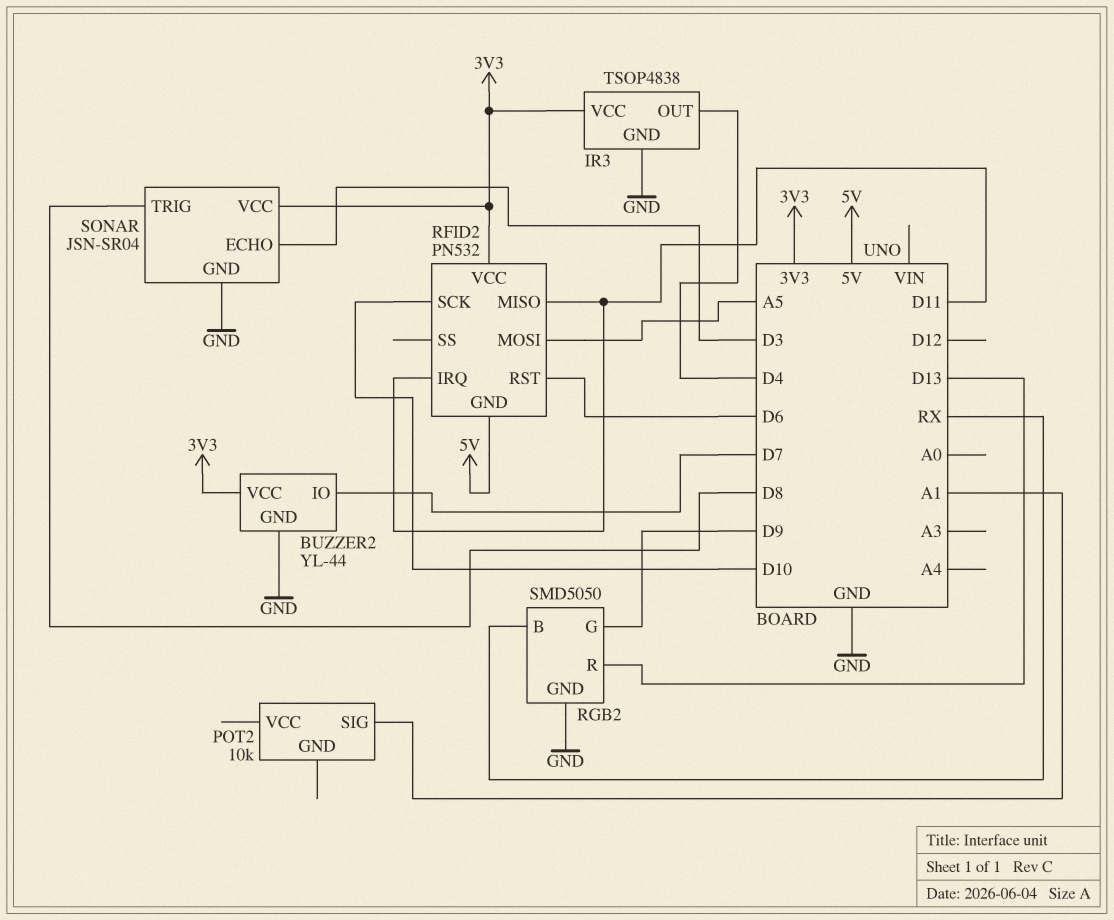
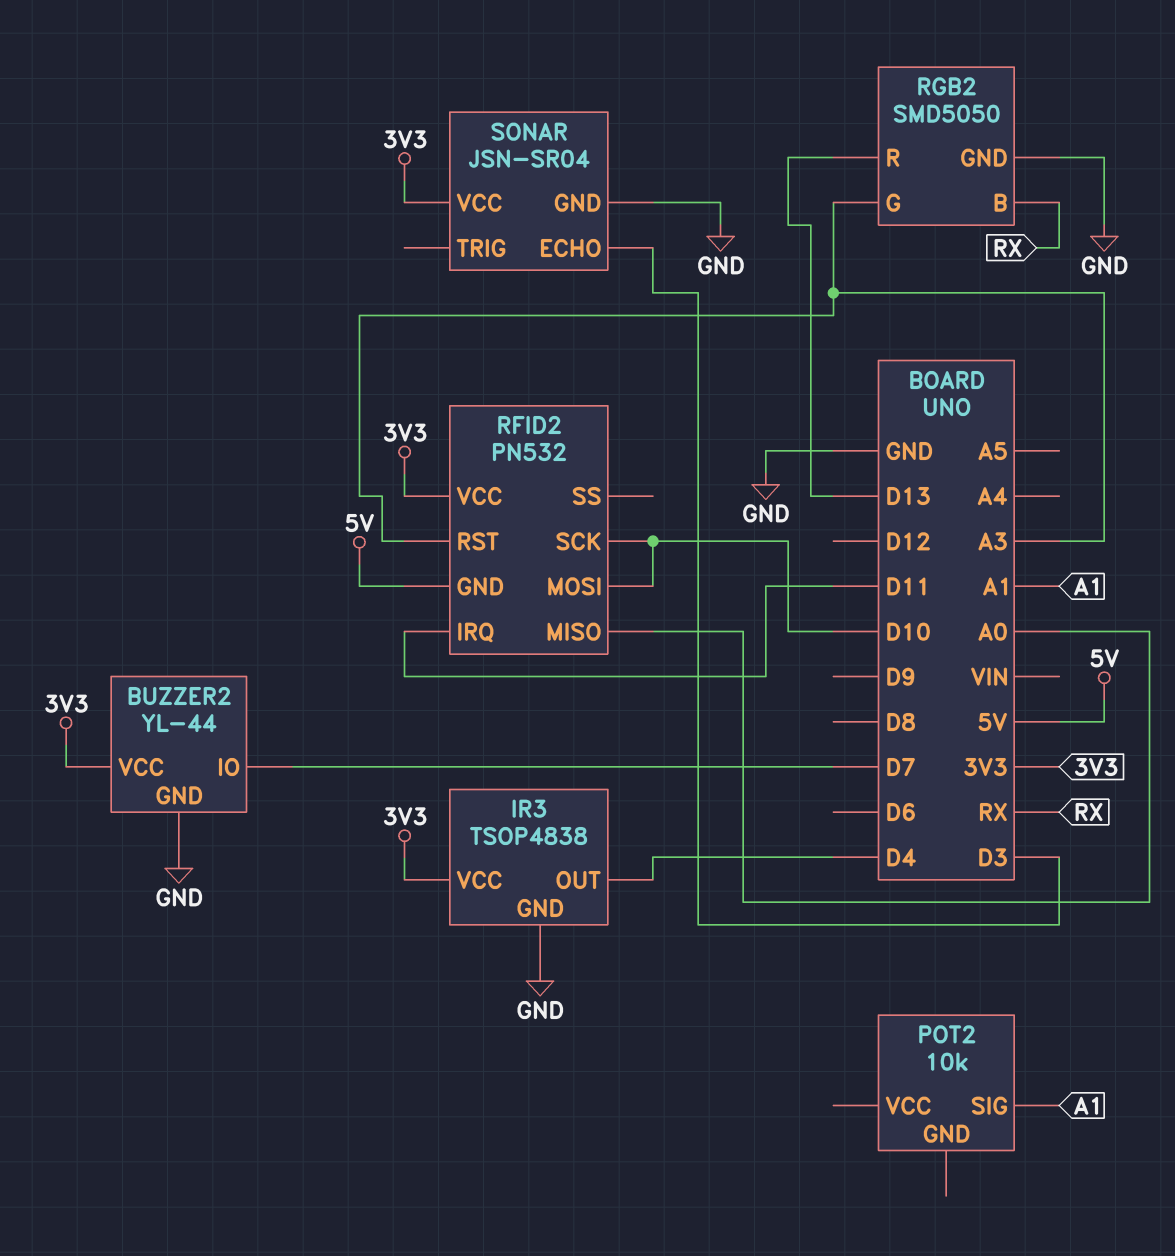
RFID2 pin MISO: D11 -> A0
RFID2 pin MOSI: A5 -> D10
RFID2 pin RST: D6 -> A3
RGB2 pin G: D9 -> A3
SONAR pin TRIG: D8 -> none

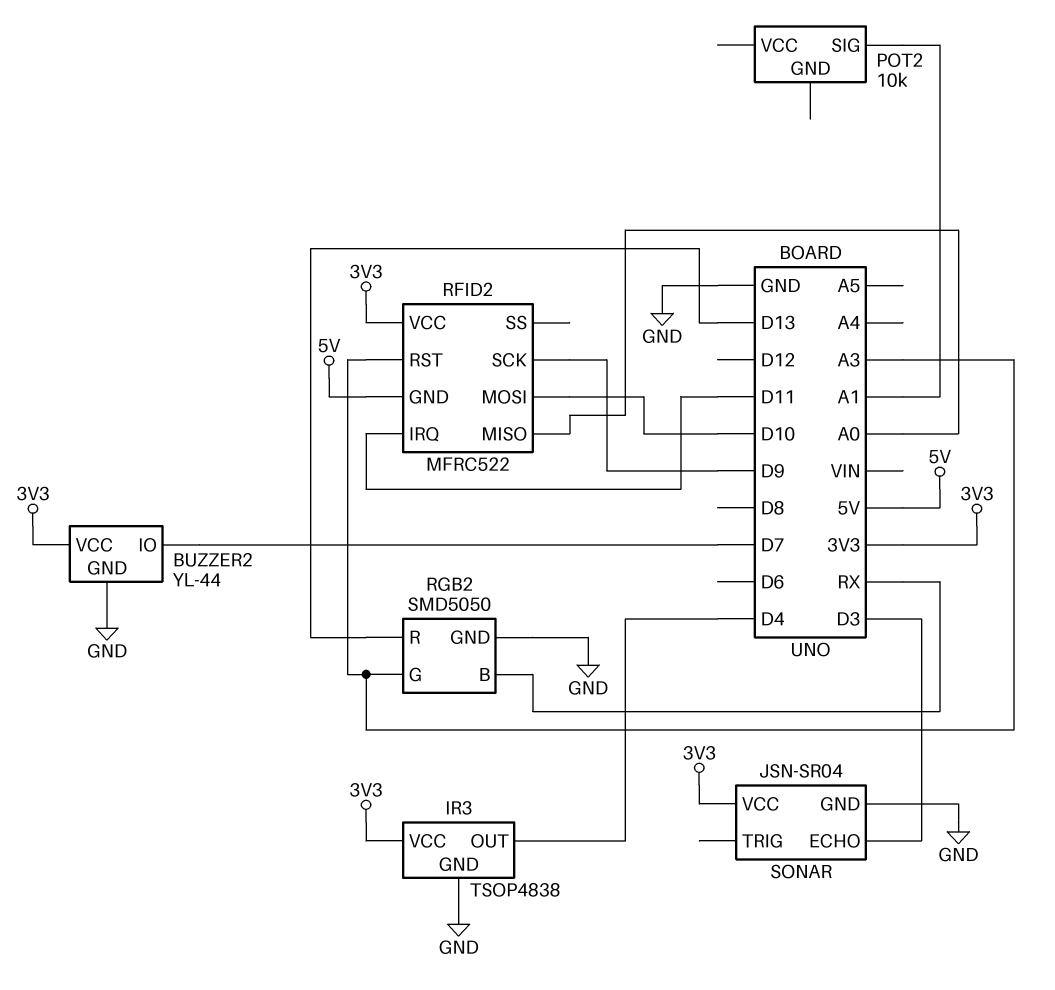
RFID2: PN532 -> MFRC522
RFID2 pin SCK: D10 -> D9

